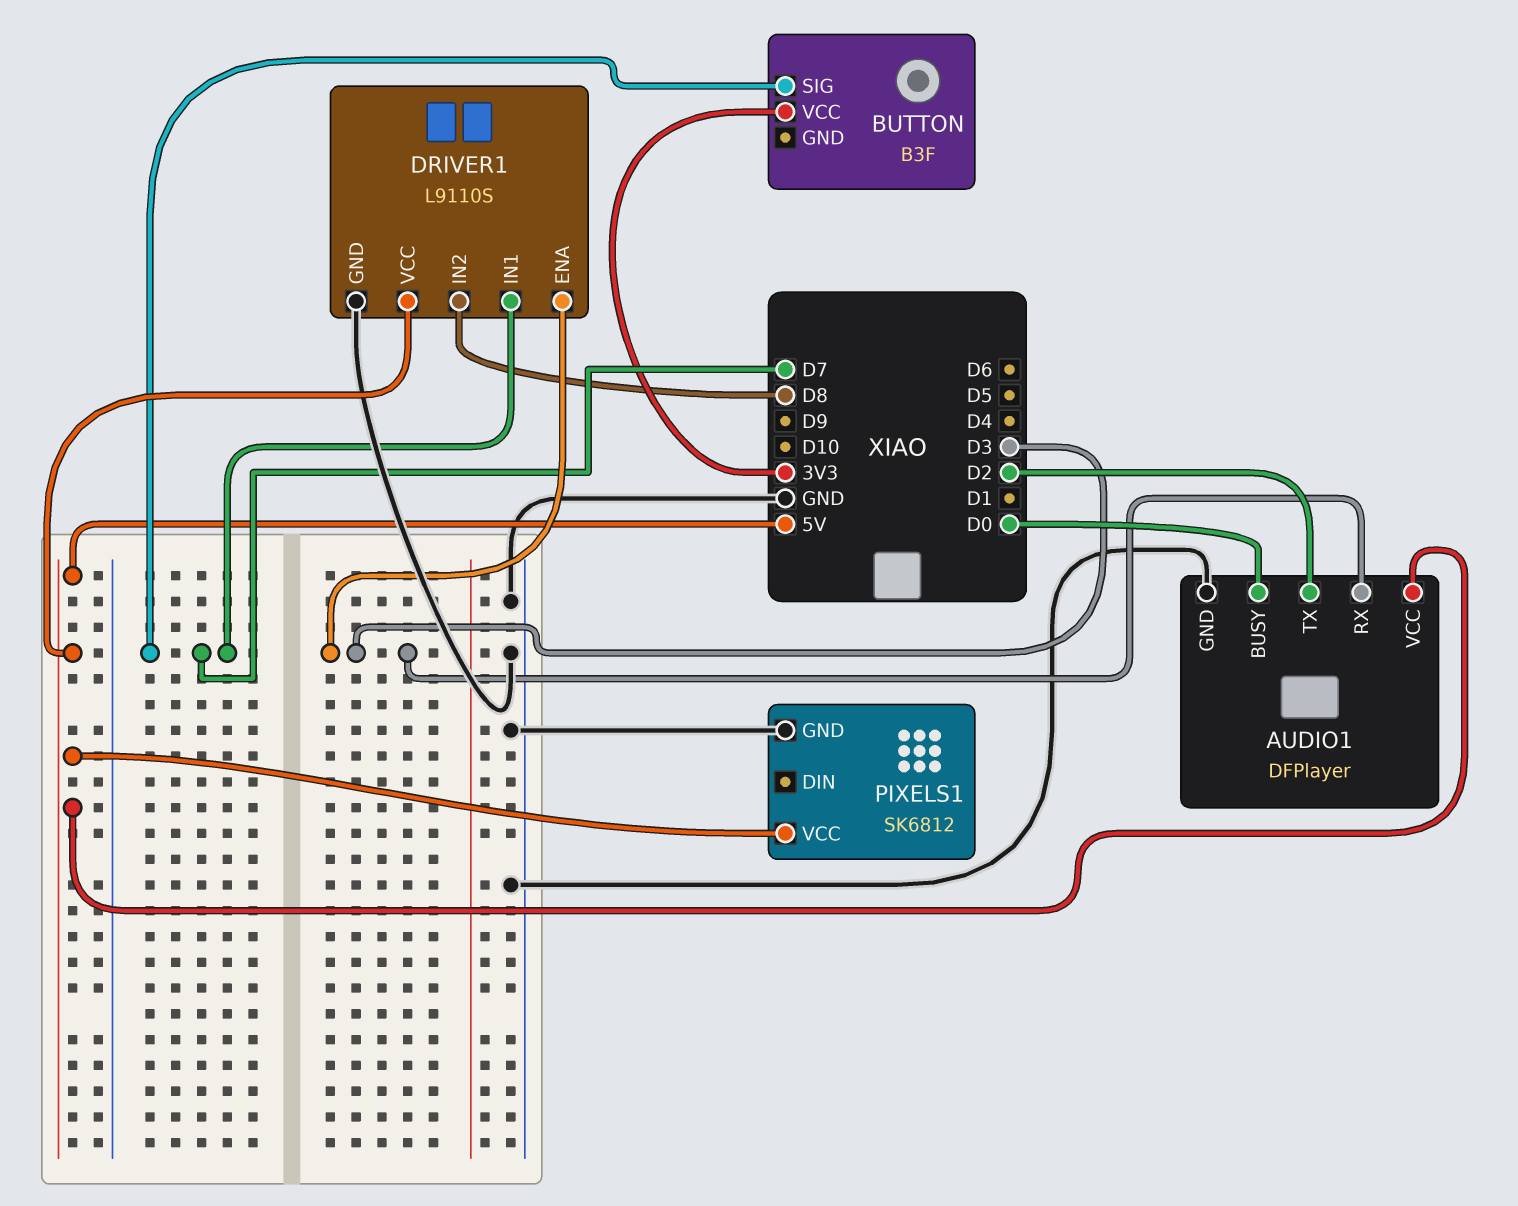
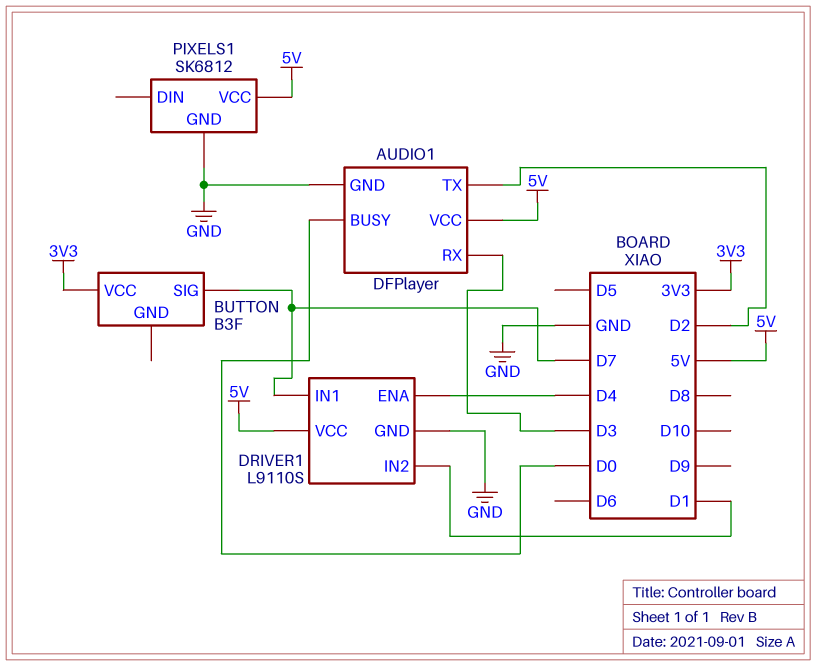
DRIVER1 pin ENA: D3 -> D4
DRIVER1 pin IN2: D8 -> D1

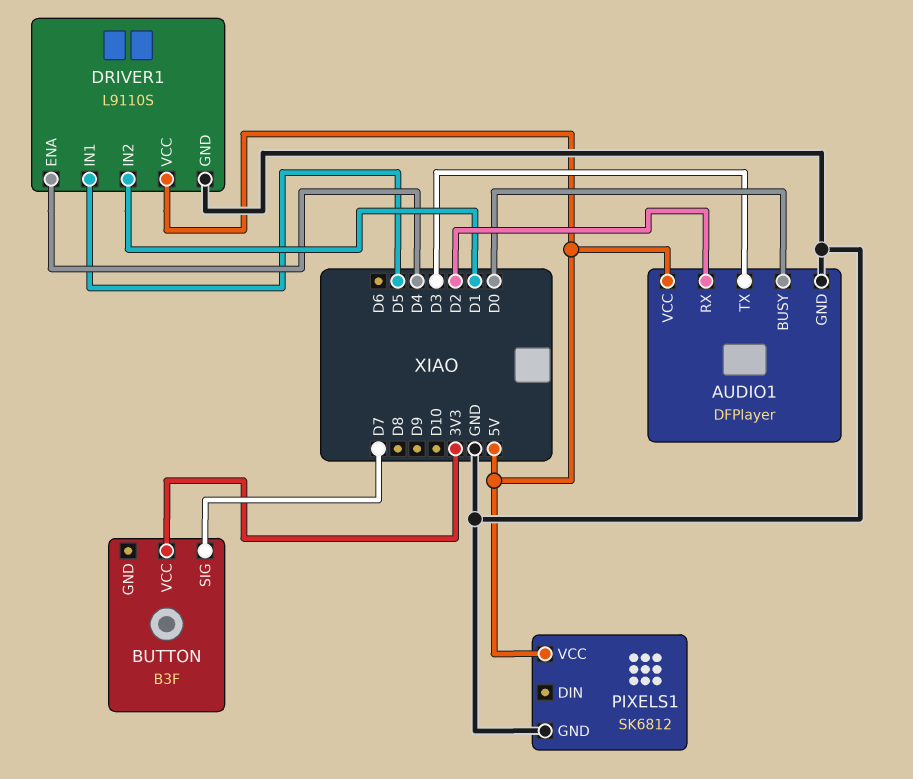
AUDIO1 pin RX: D3 -> D2
AUDIO1 pin TX: D2 -> D3
DRIVER1 pin IN1: D7 -> D5

